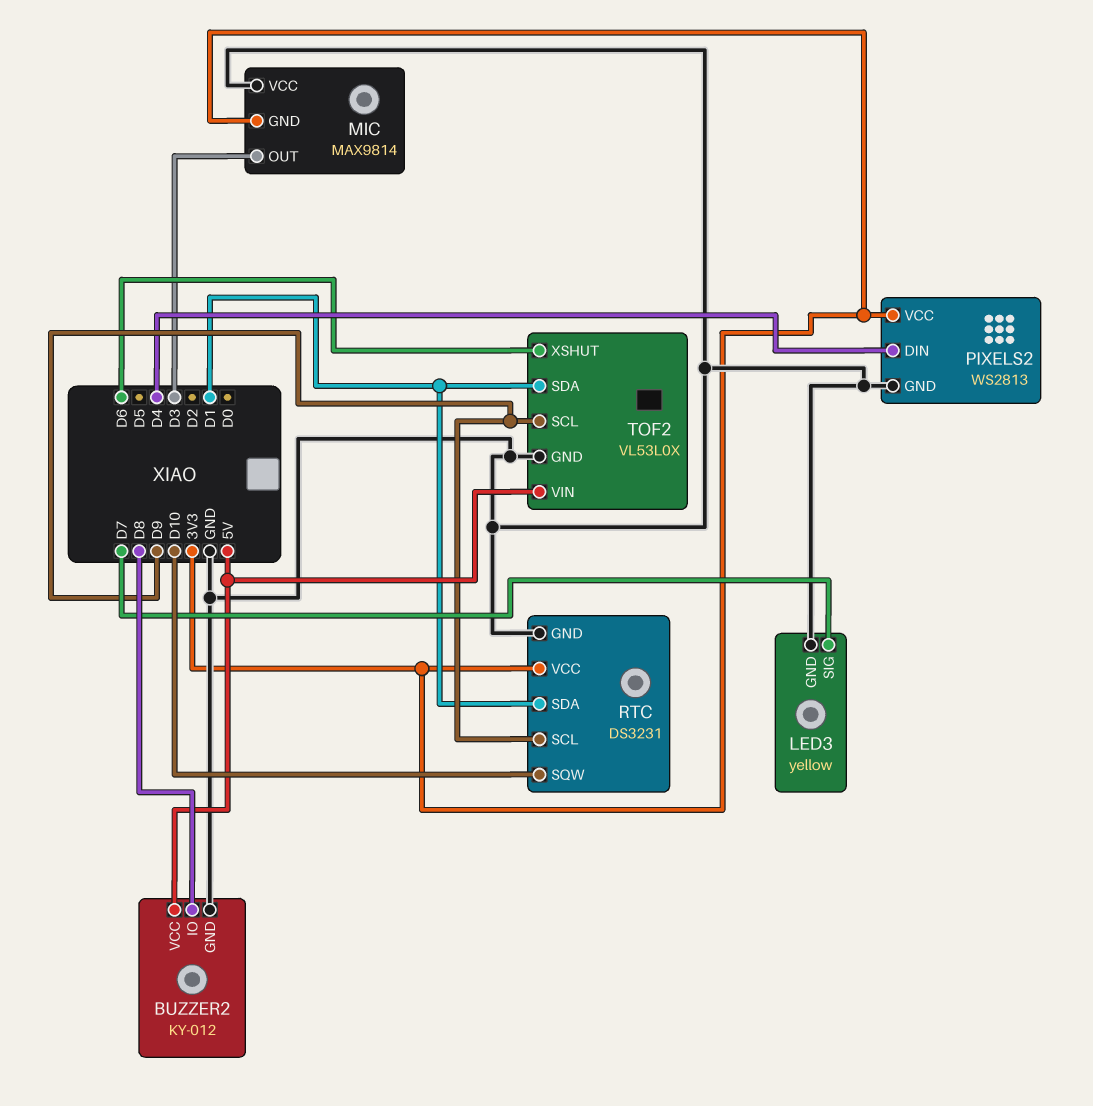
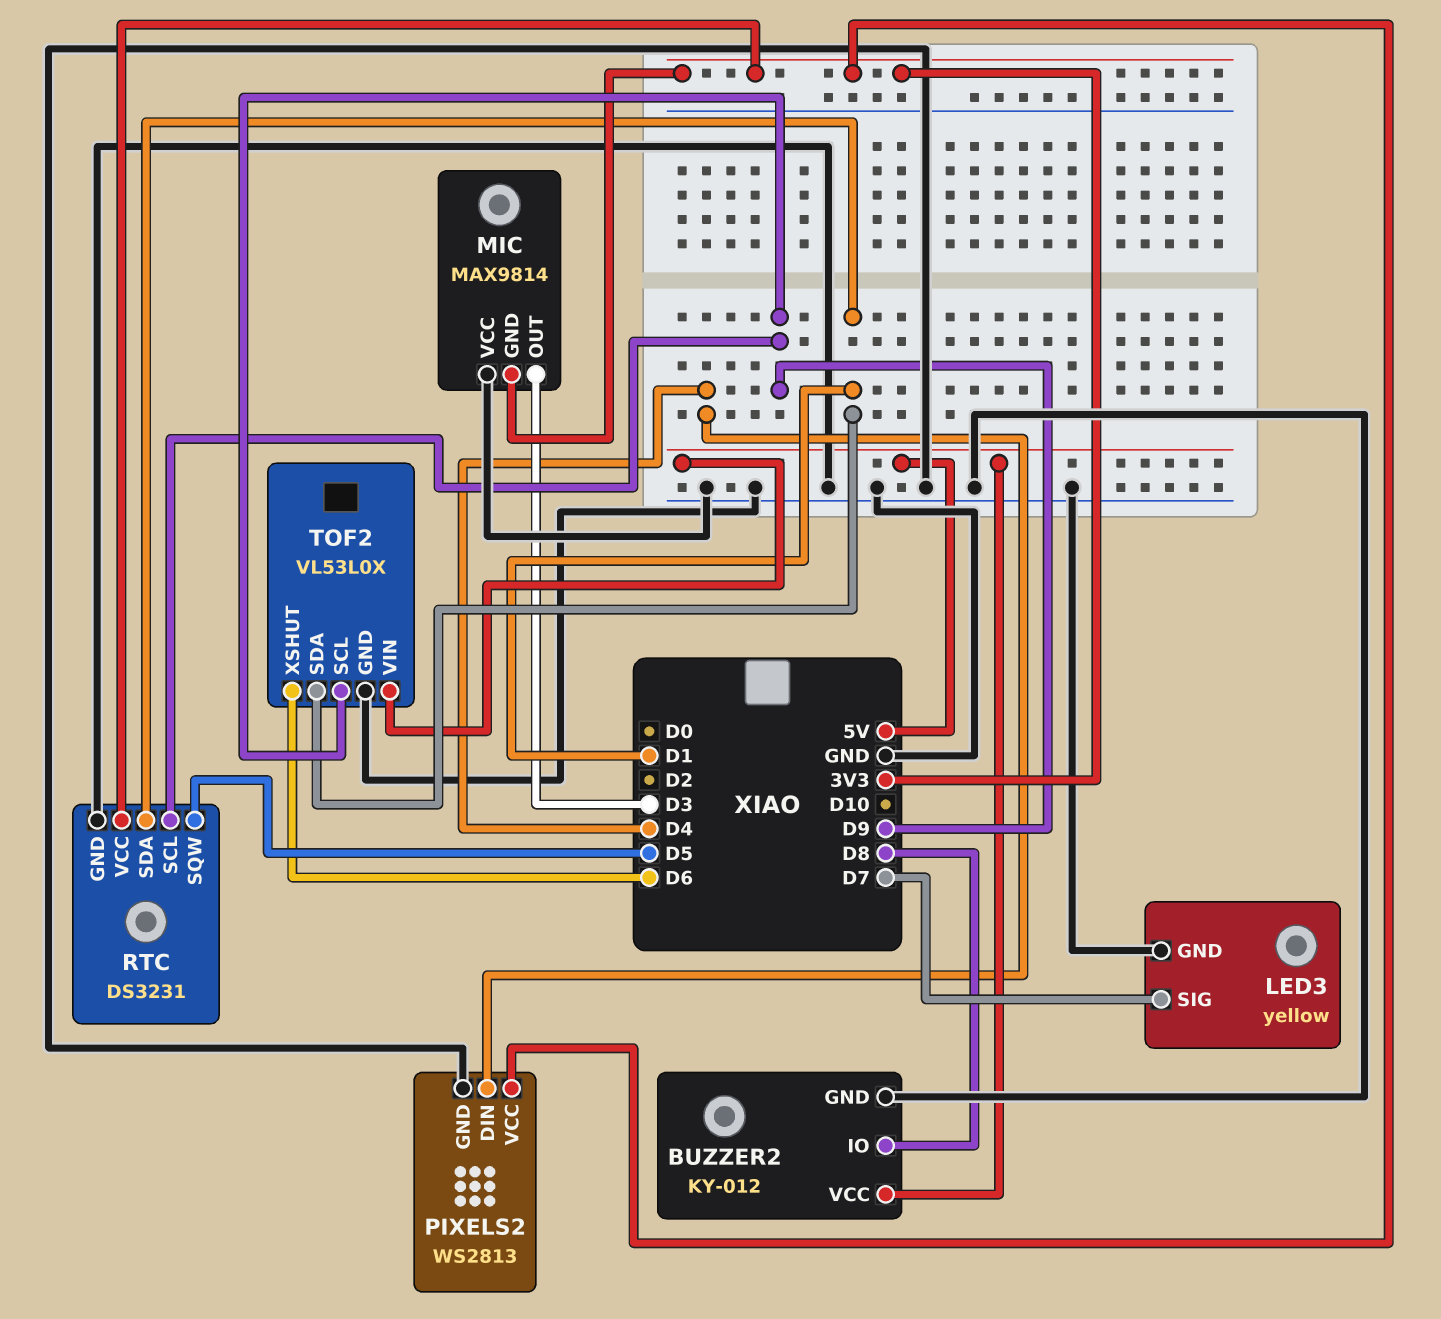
RTC pin SQW: D10 -> D5

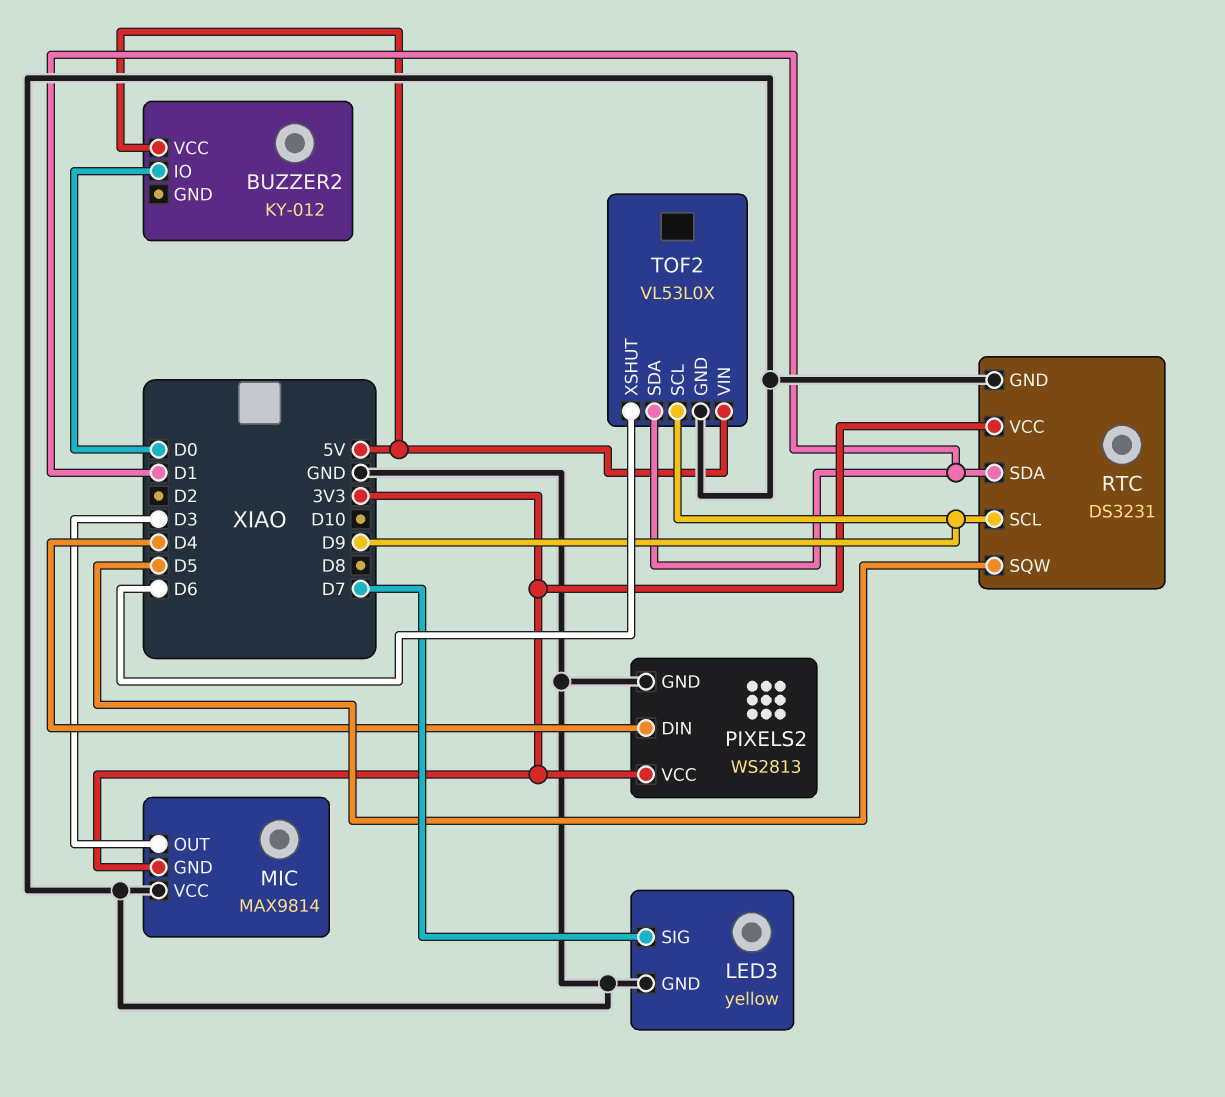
BUZZER2 pin GND: GND -> none
BUZZER2 pin IO: D8 -> D0

